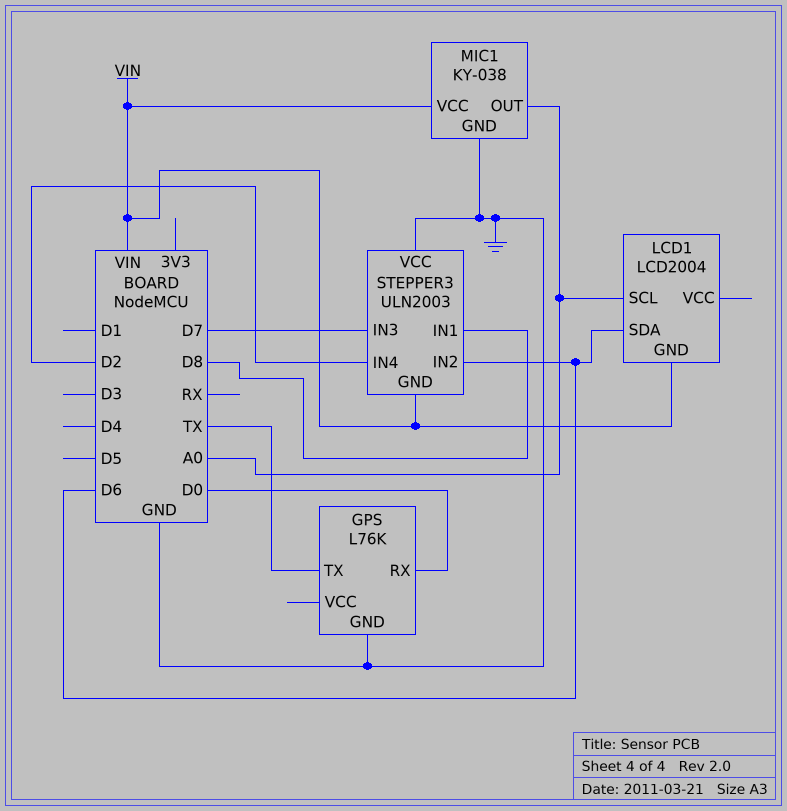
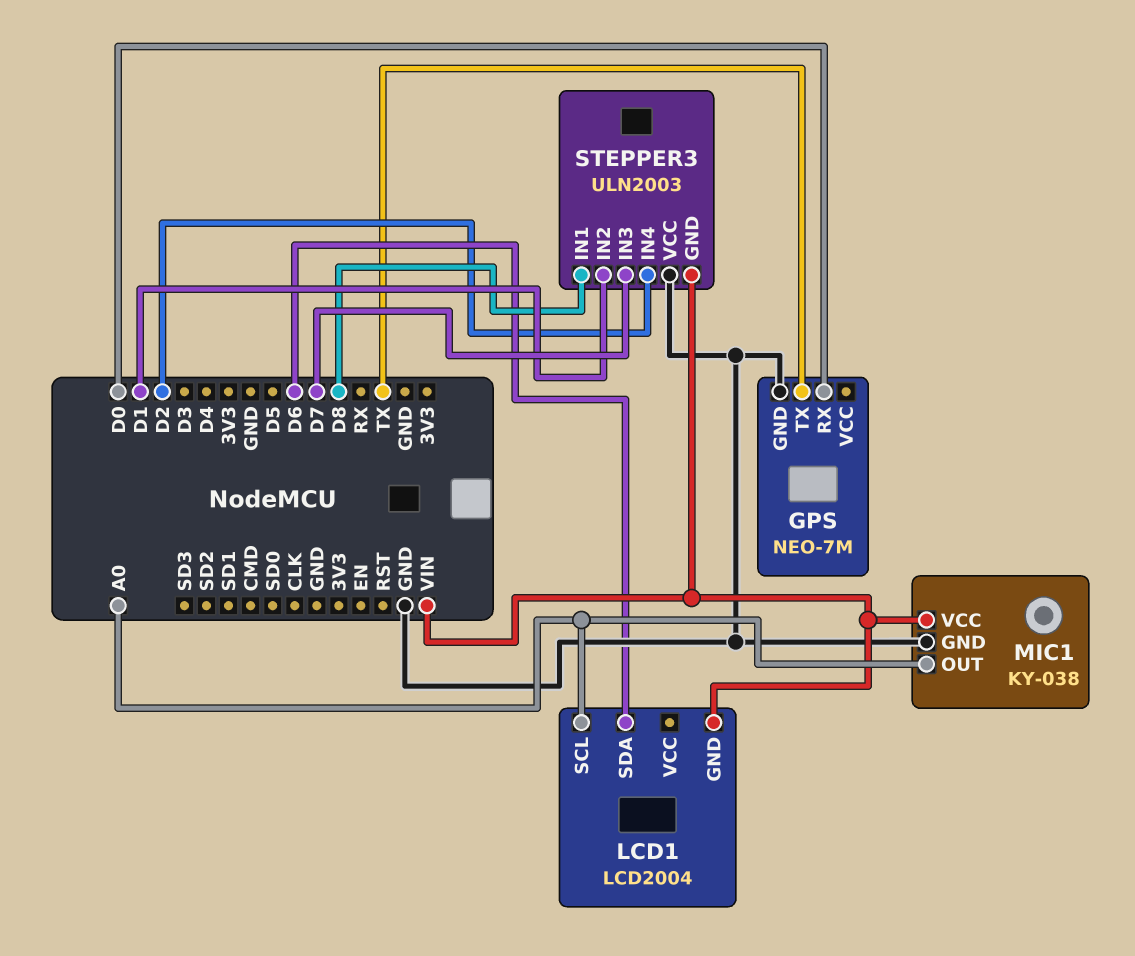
GPS: L76K -> NEO-7M
STEPPER3 pin IN2: D6 -> D1

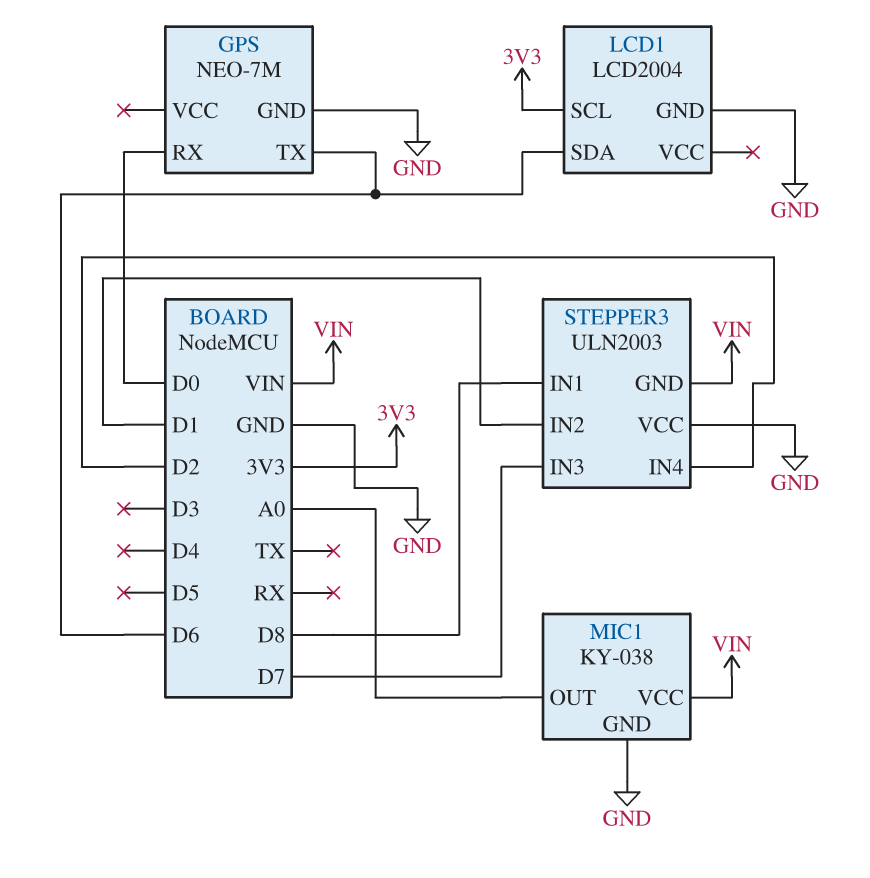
GPS pin TX: TX -> D6
LCD1 pin GND: VIN -> GND
LCD1 pin SCL: A0 -> 3V3

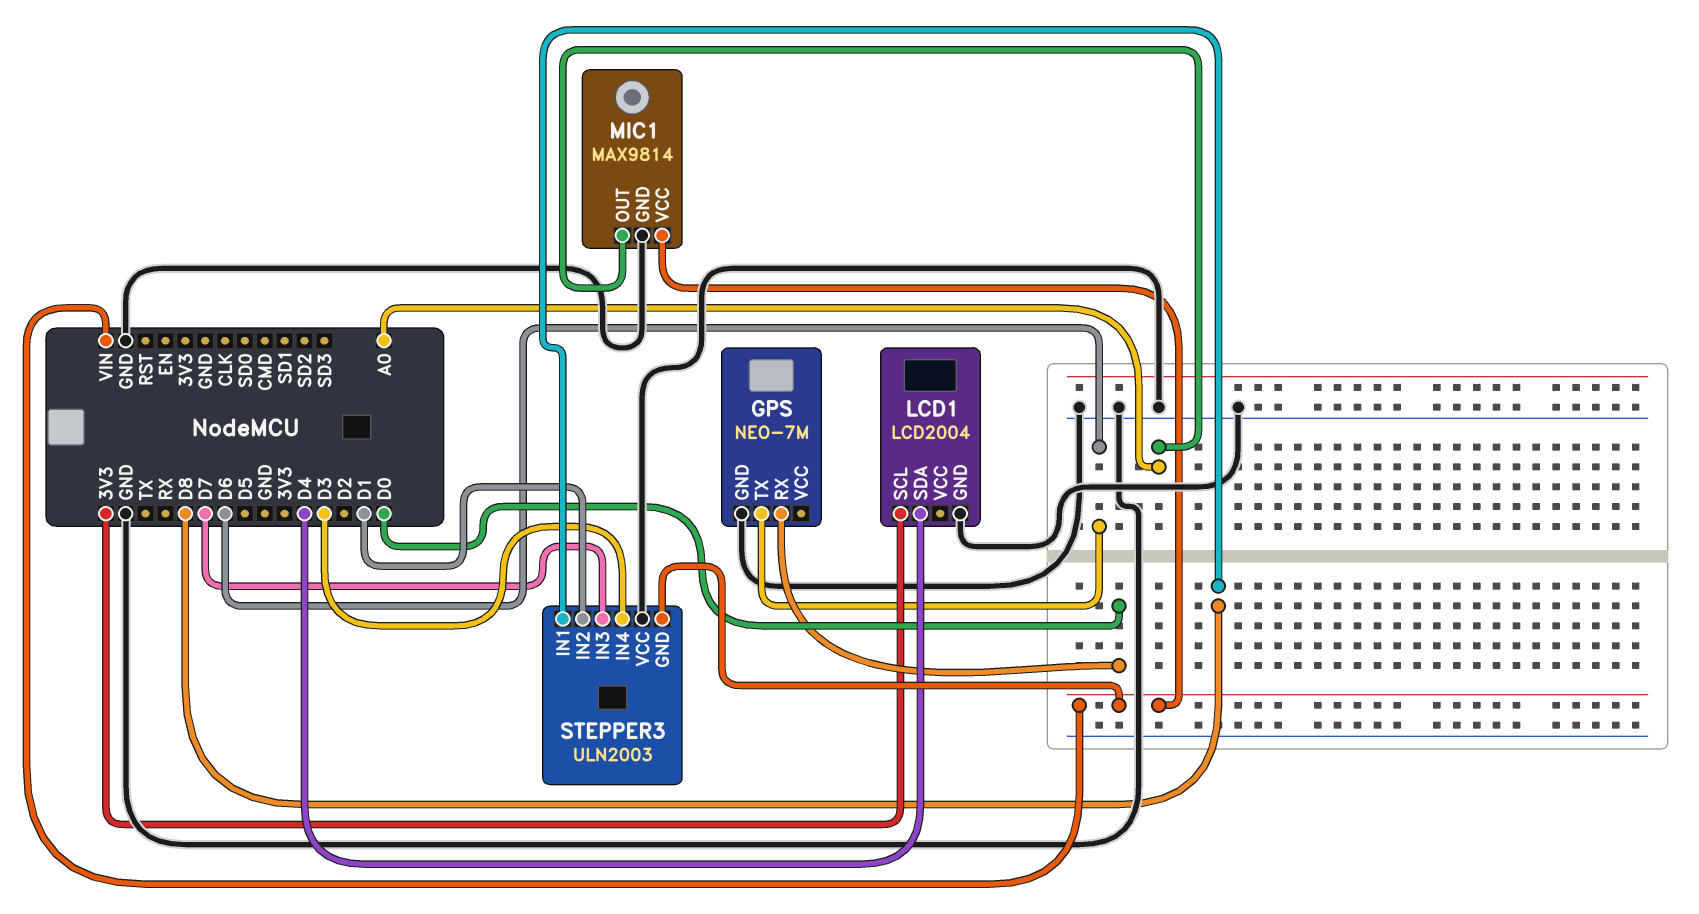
LCD1 pin SDA: D6 -> D4
MIC1: KY-038 -> MAX9814
STEPPER3 pin IN4: D2 -> D3

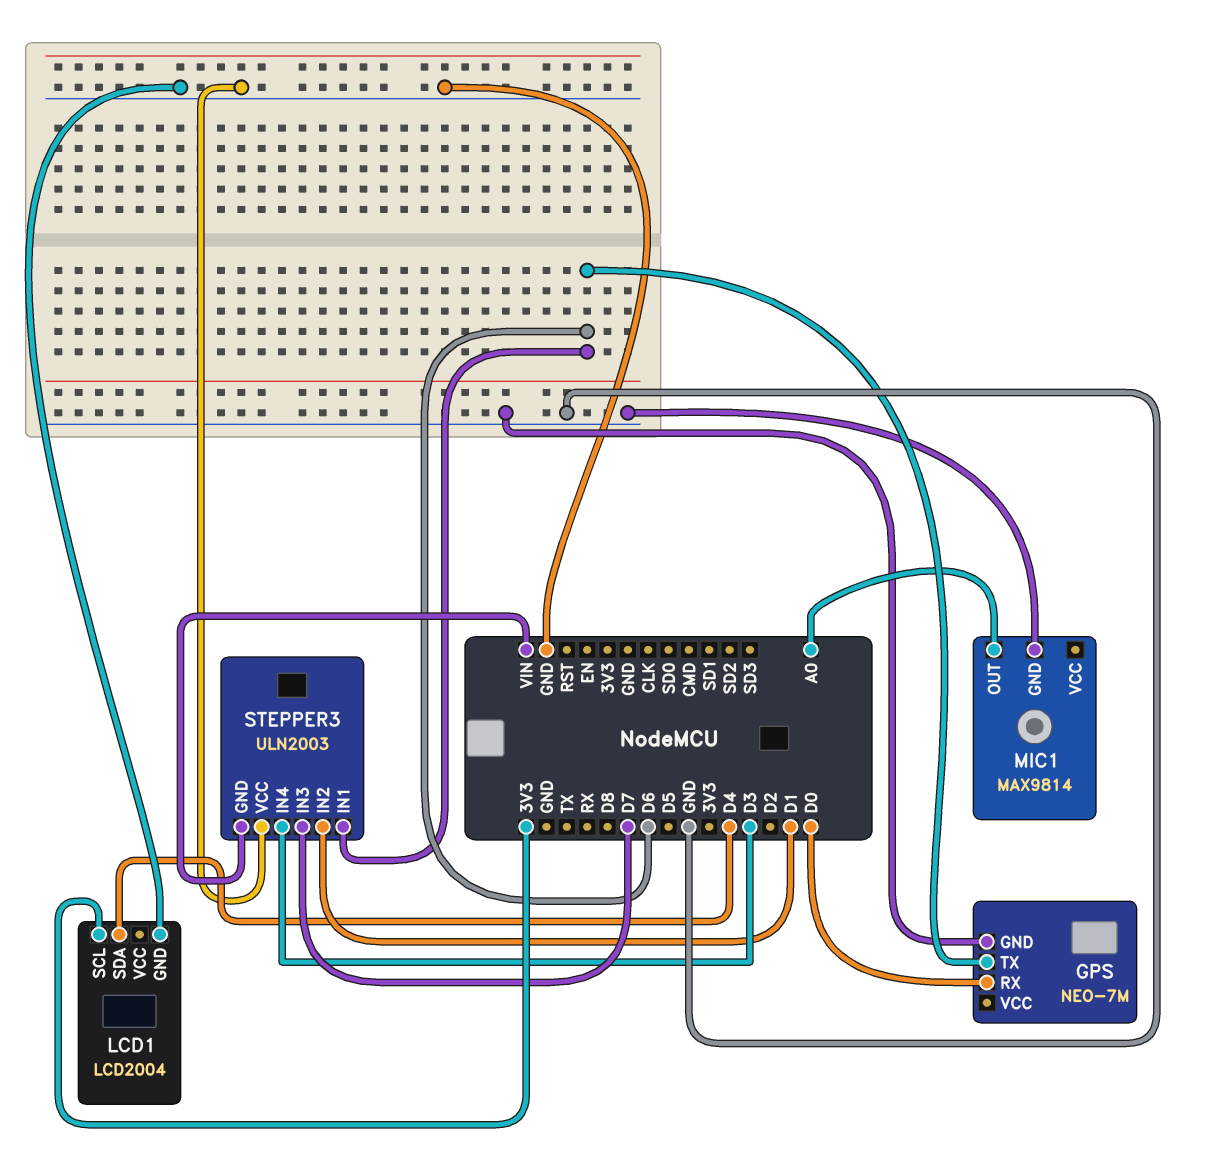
MIC1 pin VCC: VIN -> none
STEPPER3 pin IN1: D8 -> D6

